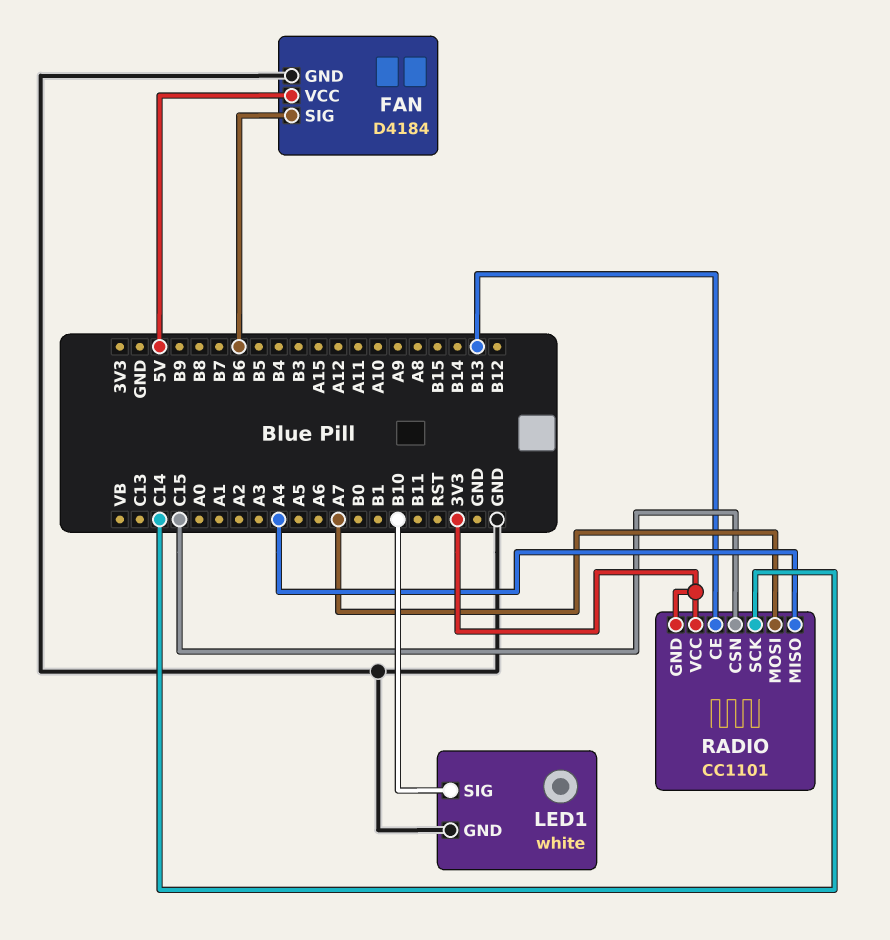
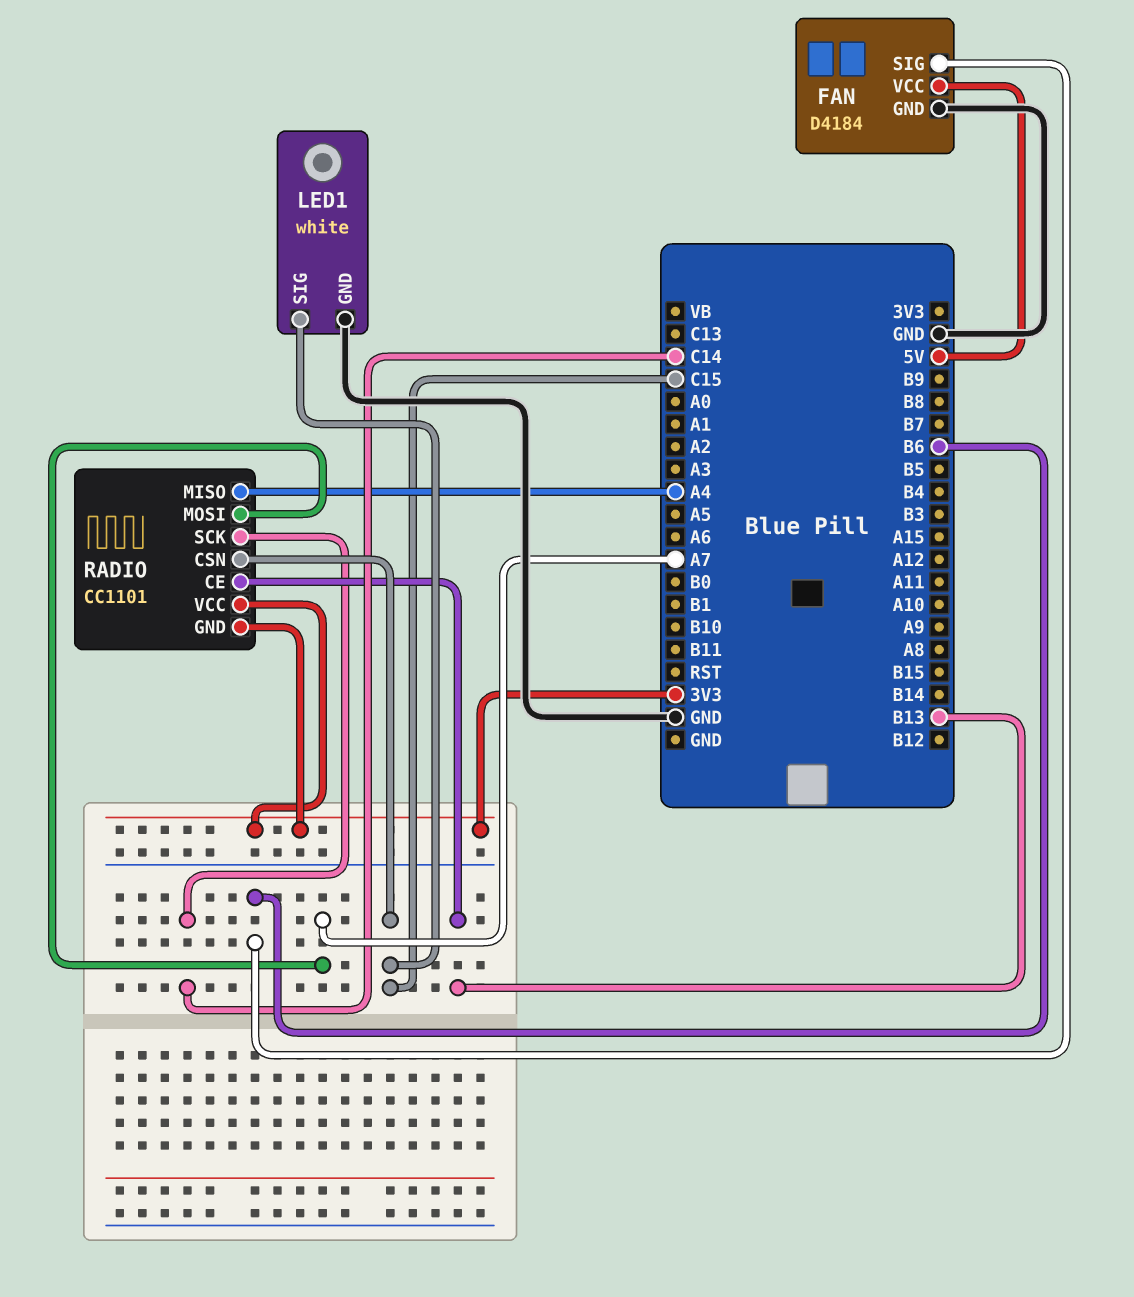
LED1 pin SIG: B10 -> C15

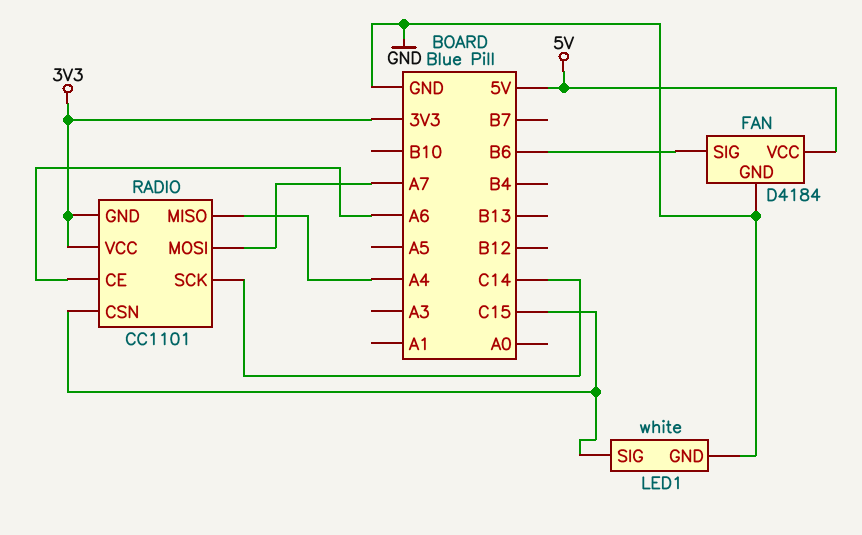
RADIO pin CE: B13 -> A6

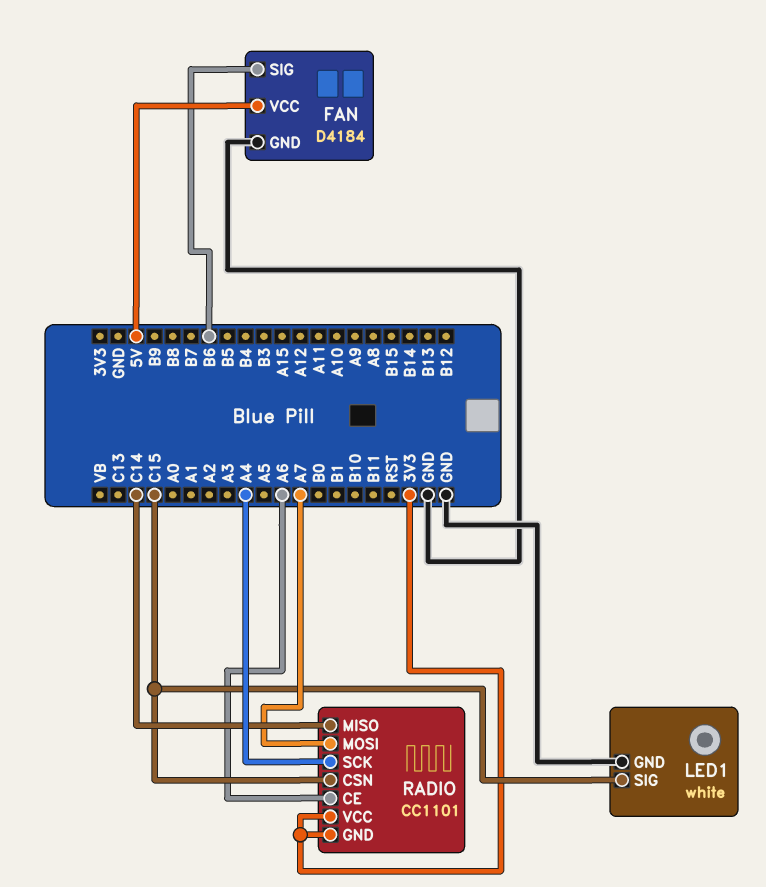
RADIO pin MISO: A4 -> C14
RADIO pin SCK: C14 -> A4

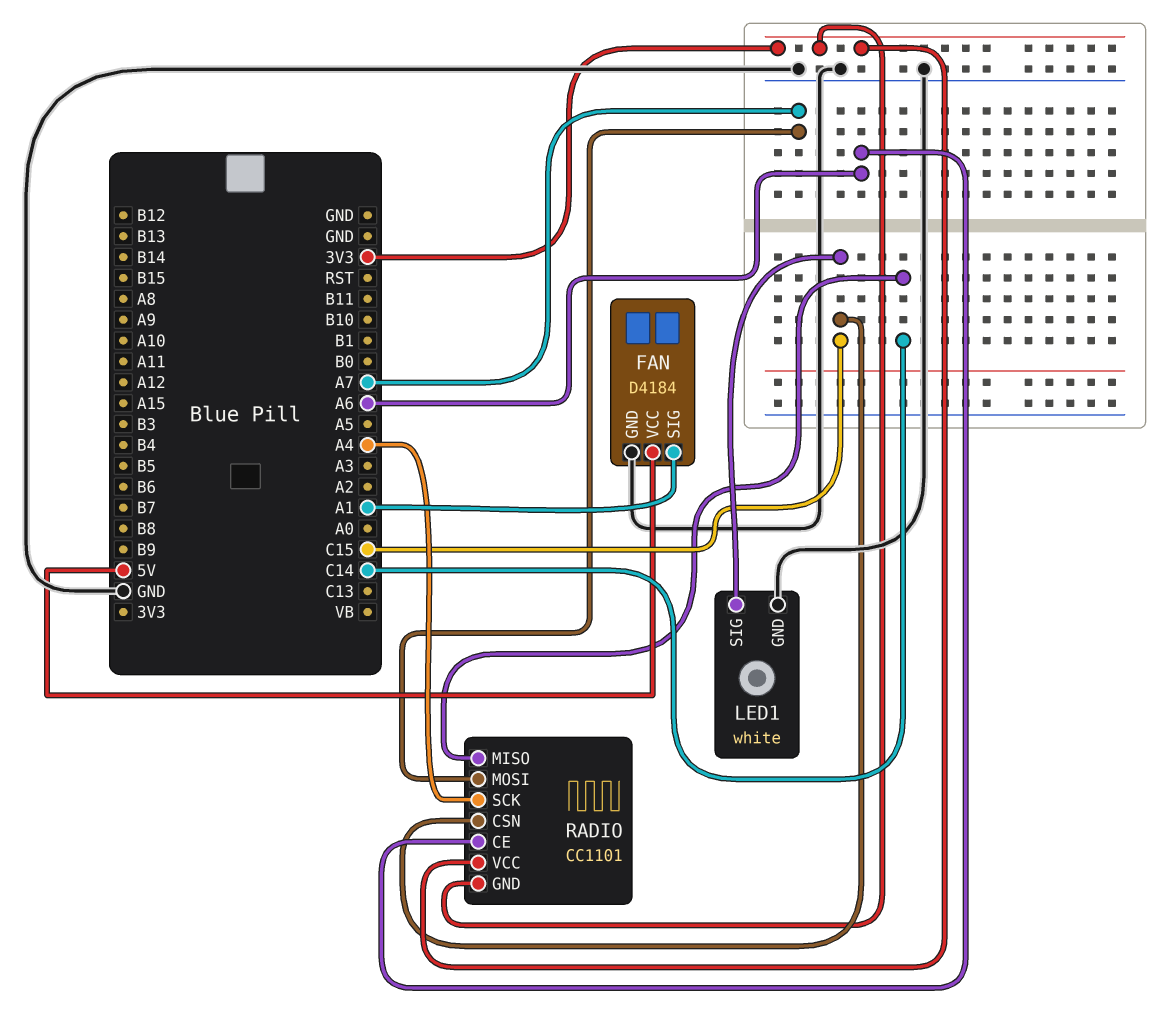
FAN pin SIG: B6 -> A1

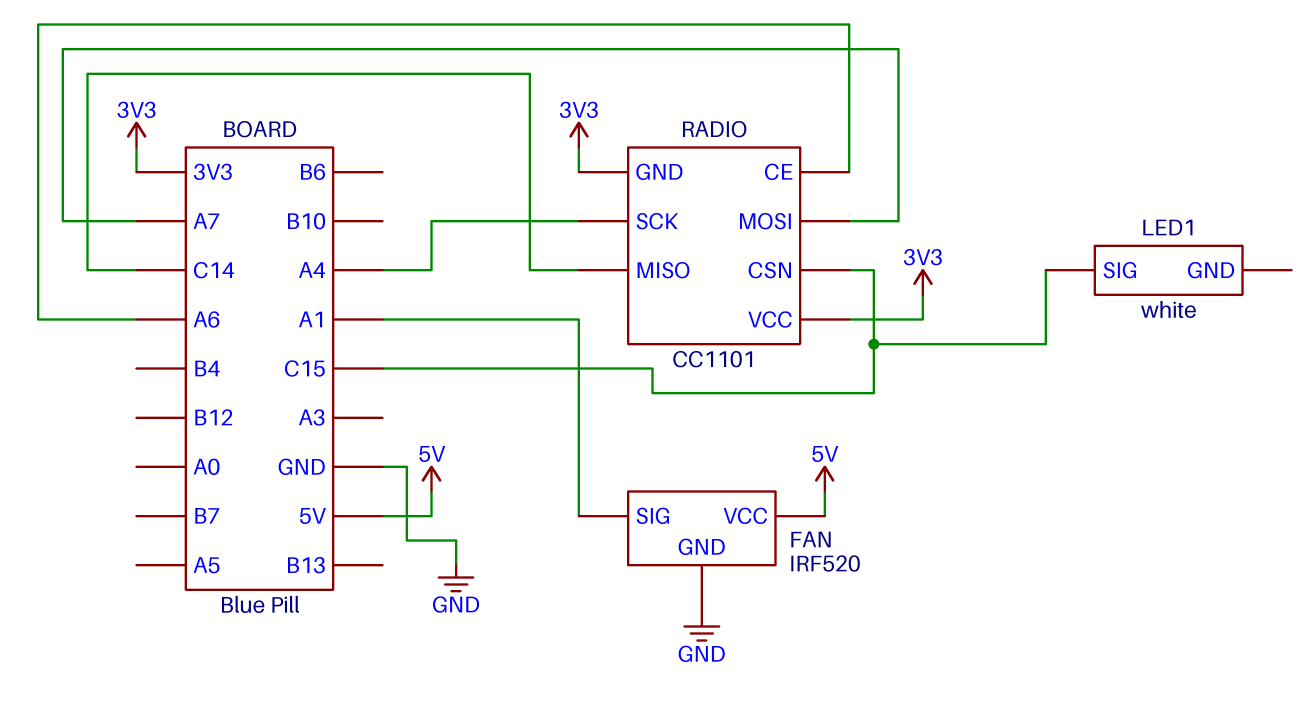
FAN: D4184 -> IRF520
LED1 pin GND: GND -> none

